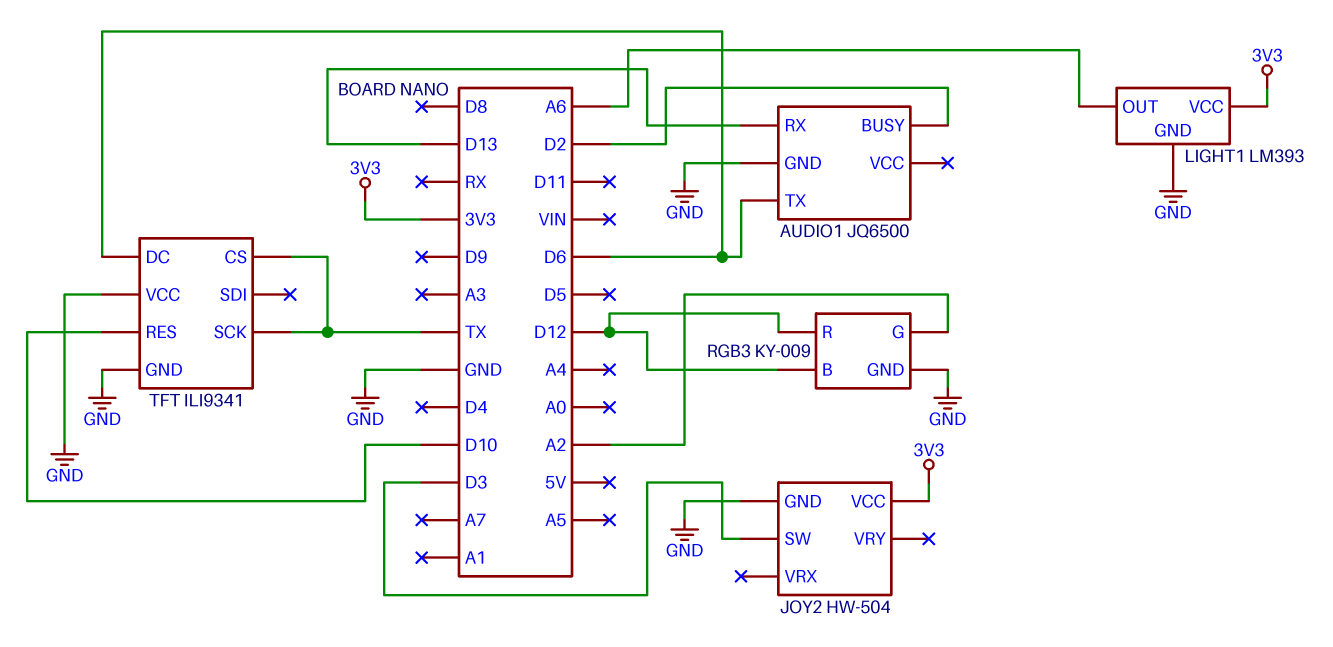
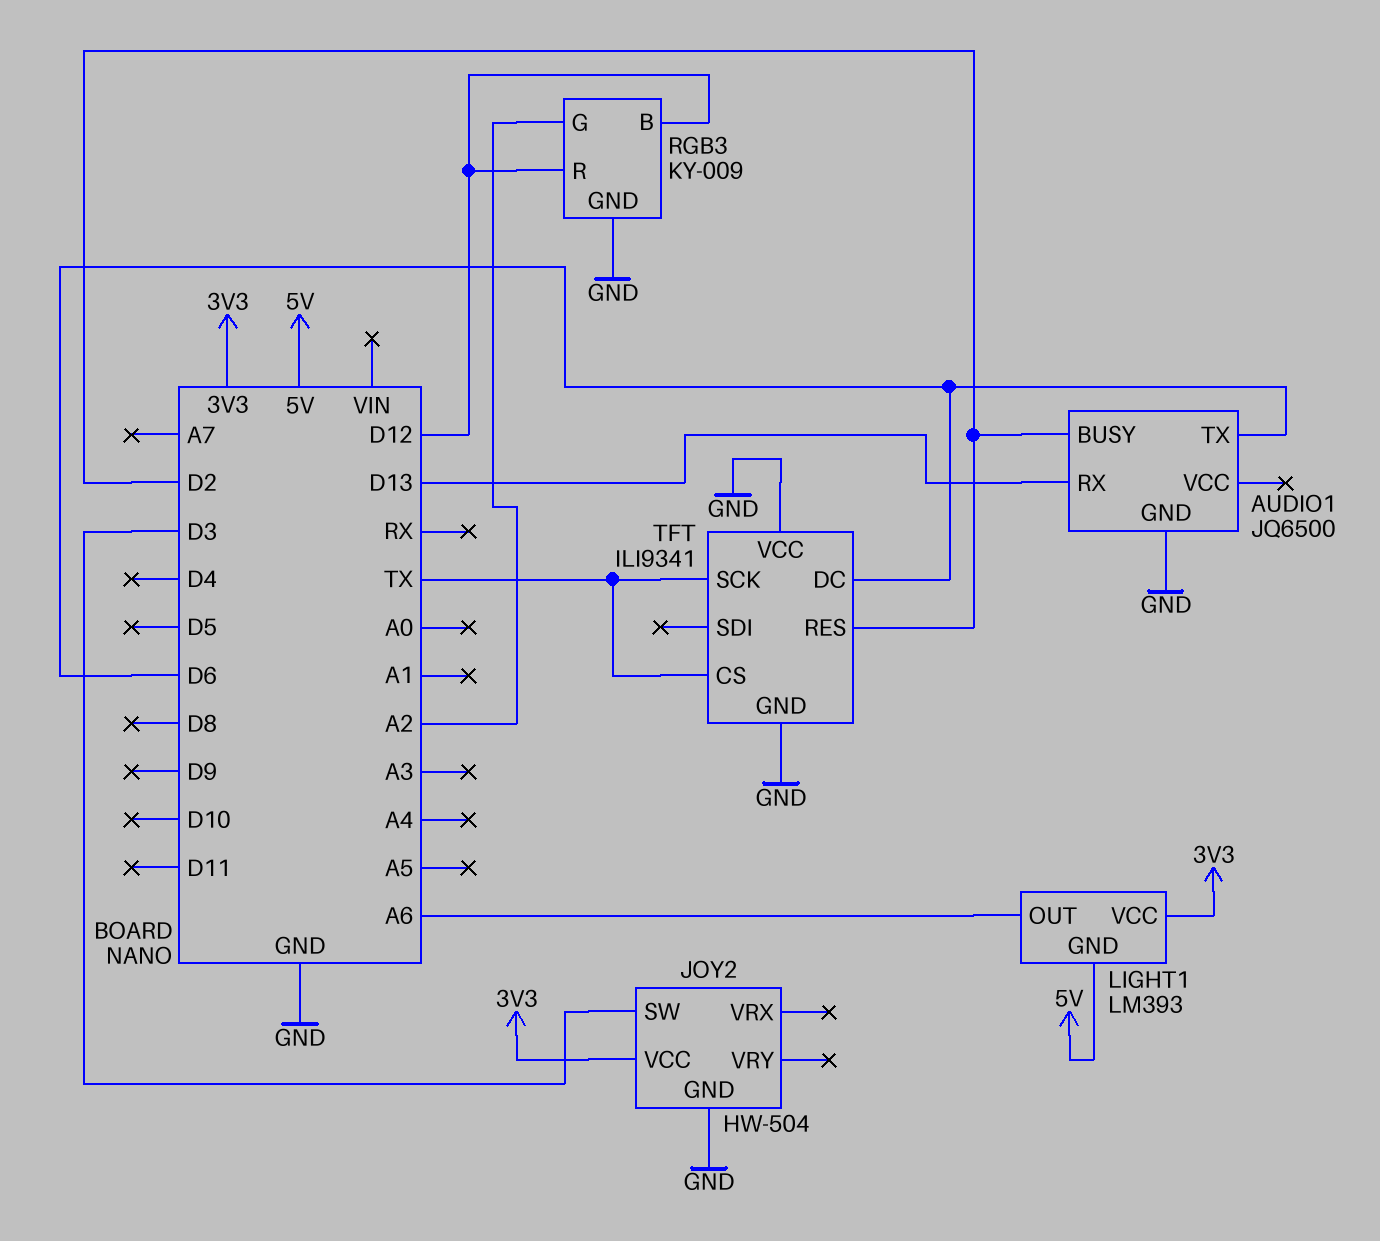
LIGHT1 pin GND: GND -> 5V
TFT pin RES: D10 -> D2

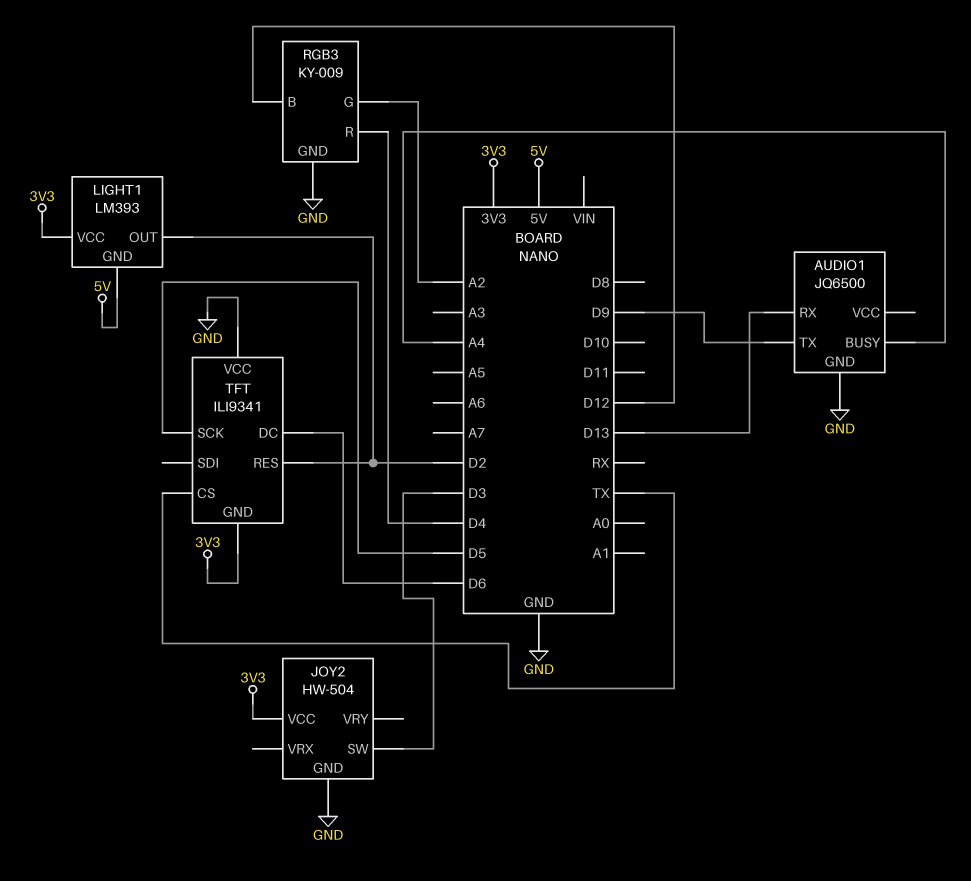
AUDIO1 pin BUSY: D2 -> A4
AUDIO1 pin TX: D6 -> D9
LIGHT1 pin OUT: A6 -> D2
RGB3 pin R: D12 -> D4
TFT pin GND: GND -> 3V3
TFT pin SCK: TX -> D5

